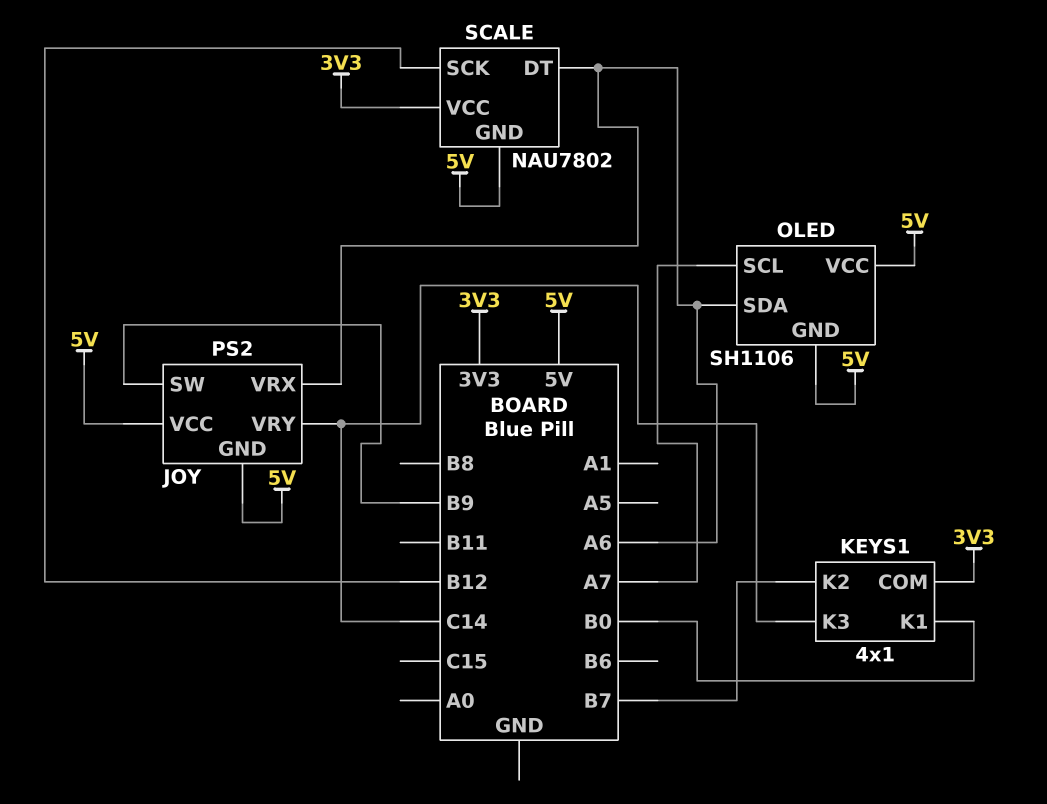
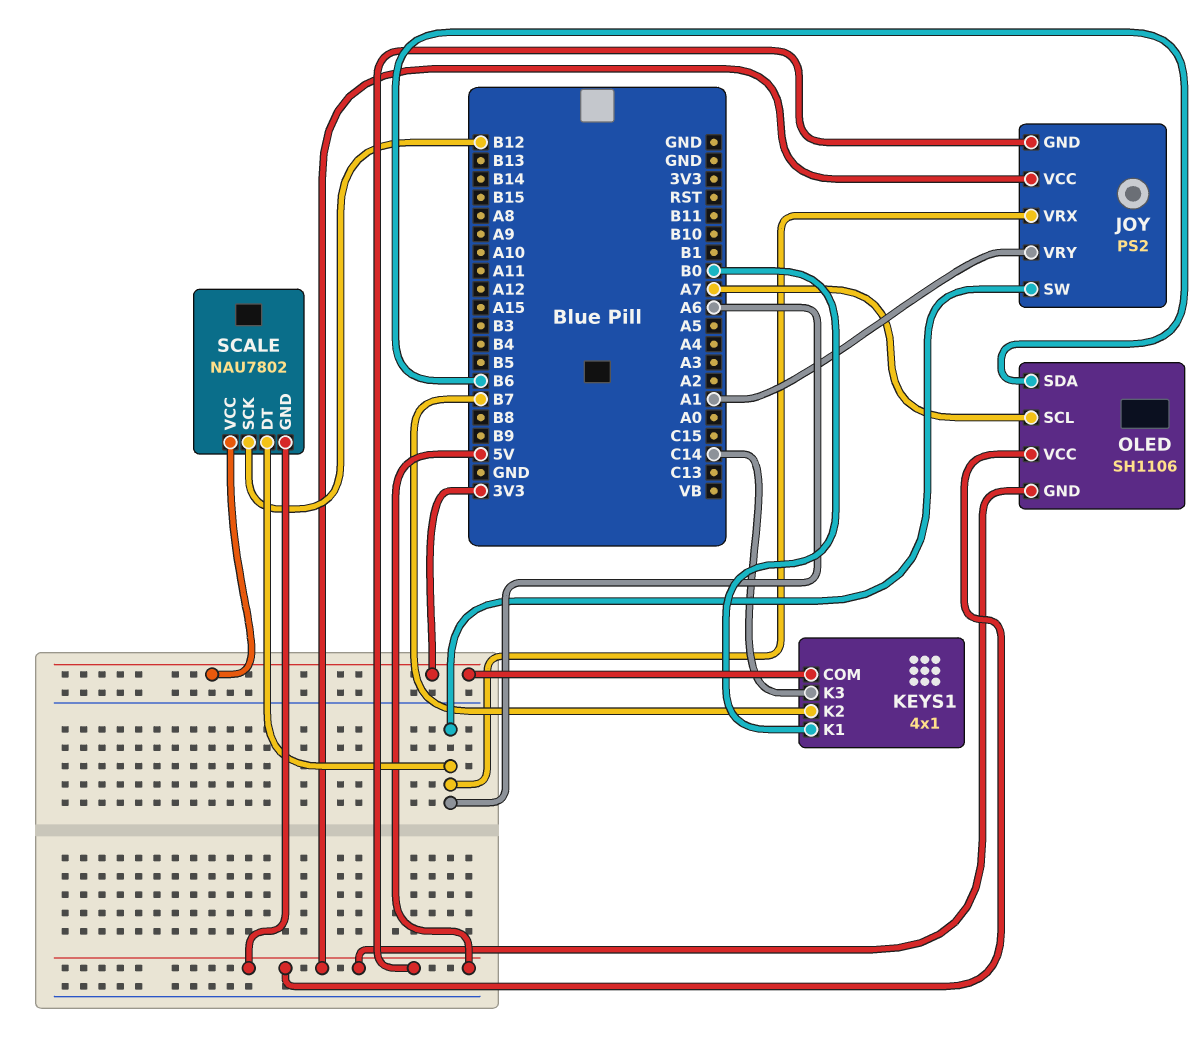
JOY pin SW: B9 -> A6
JOY pin VRY: C14 -> A1
OLED pin SDA: A6 -> B6

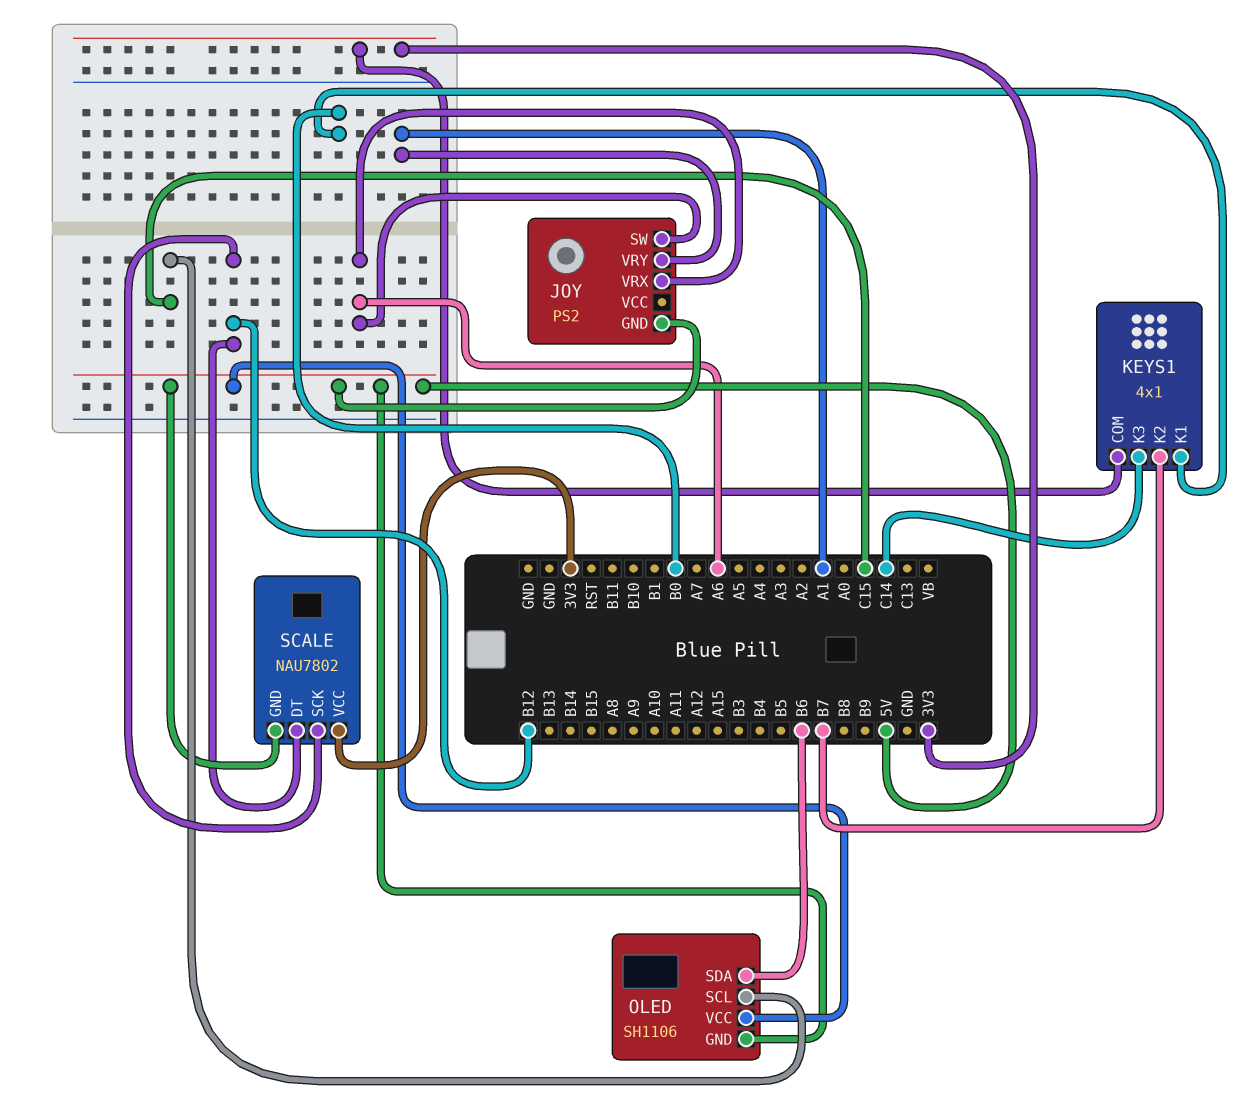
JOY pin VCC: 5V -> none
OLED pin SCL: A7 -> C15
SCALE pin DT: A6 -> B12

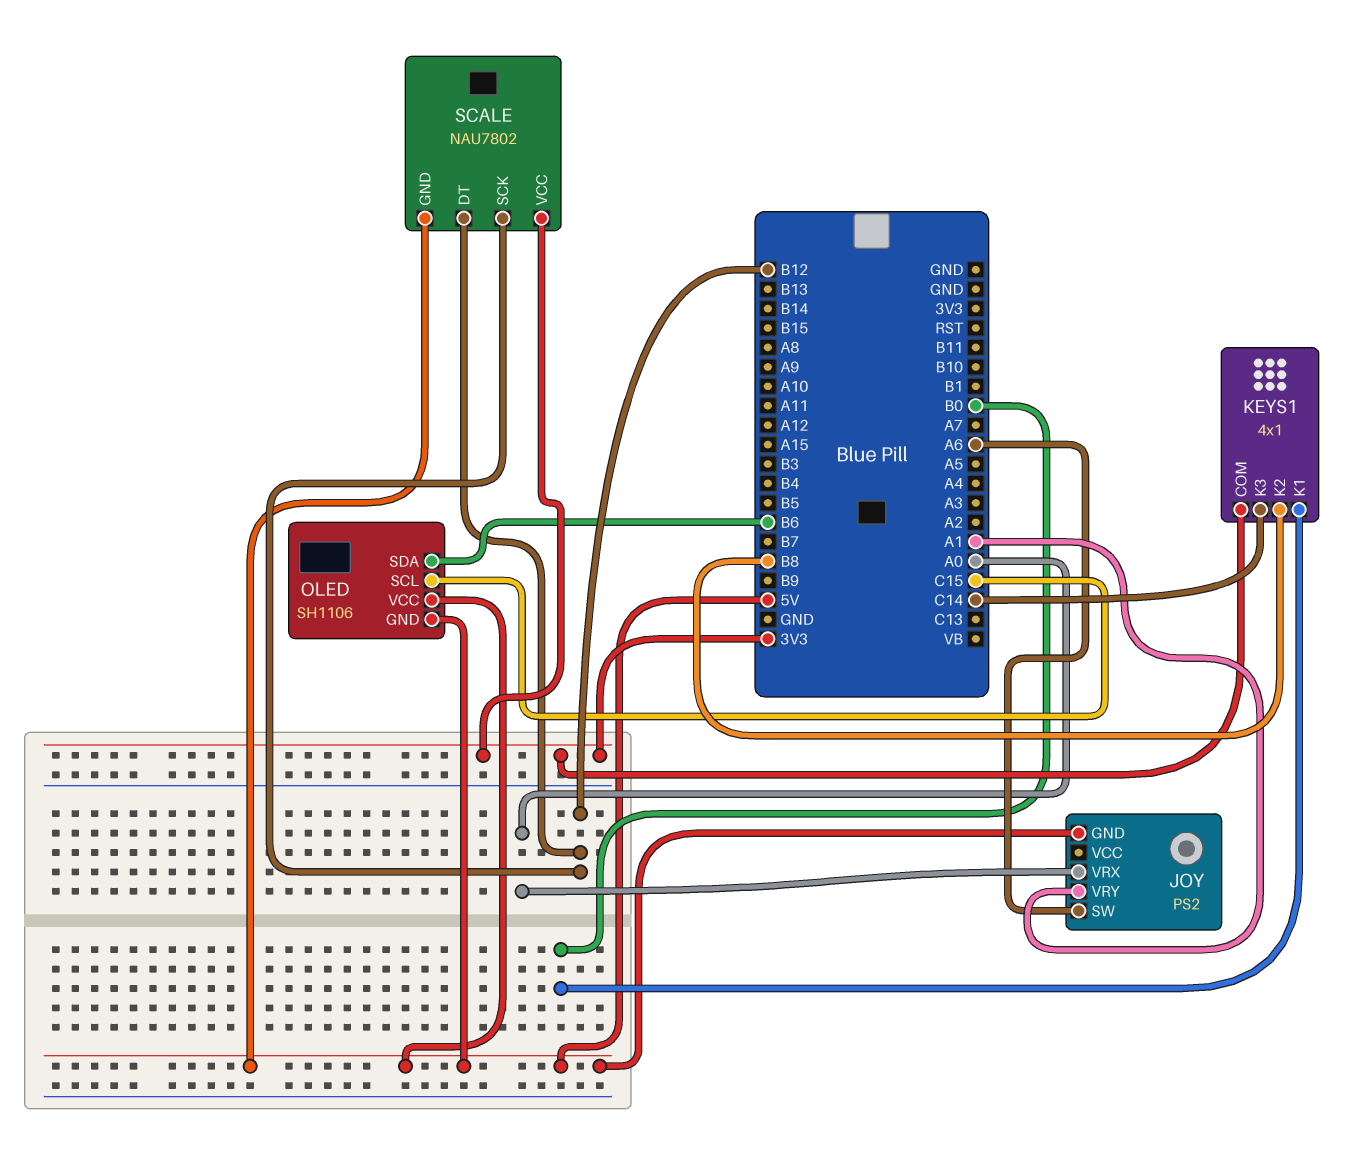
JOY pin VRX: A6 -> A0
KEYS1 pin K2: B7 -> B8

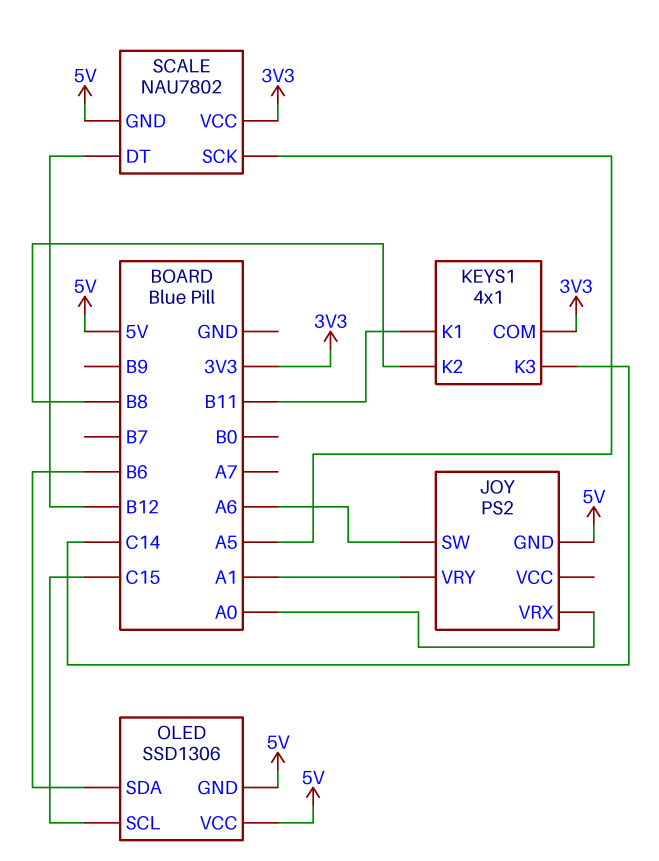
KEYS1 pin K1: B0 -> B11
OLED: SH1106 -> SSD1306
SCALE pin SCK: B12 -> A5

